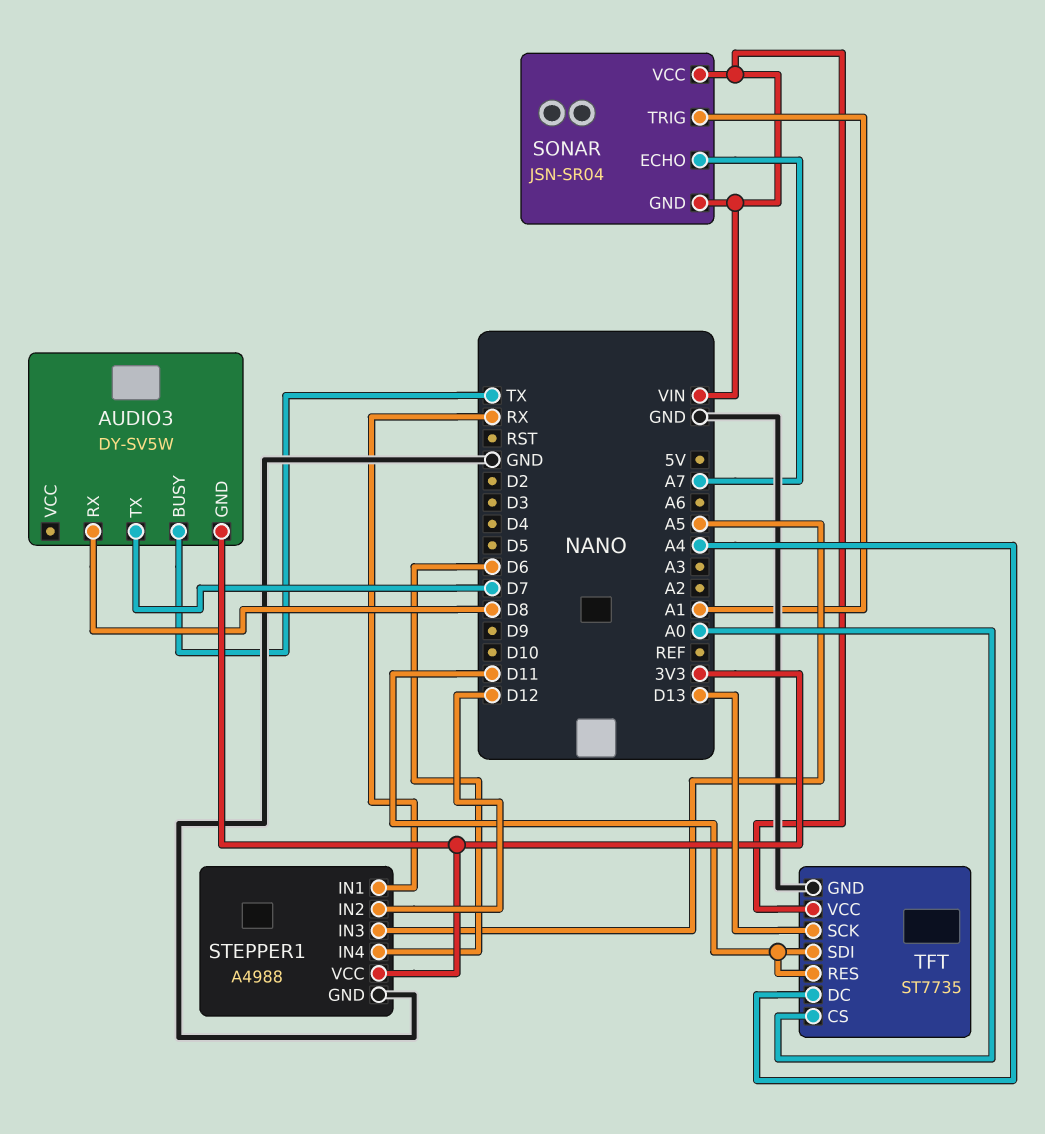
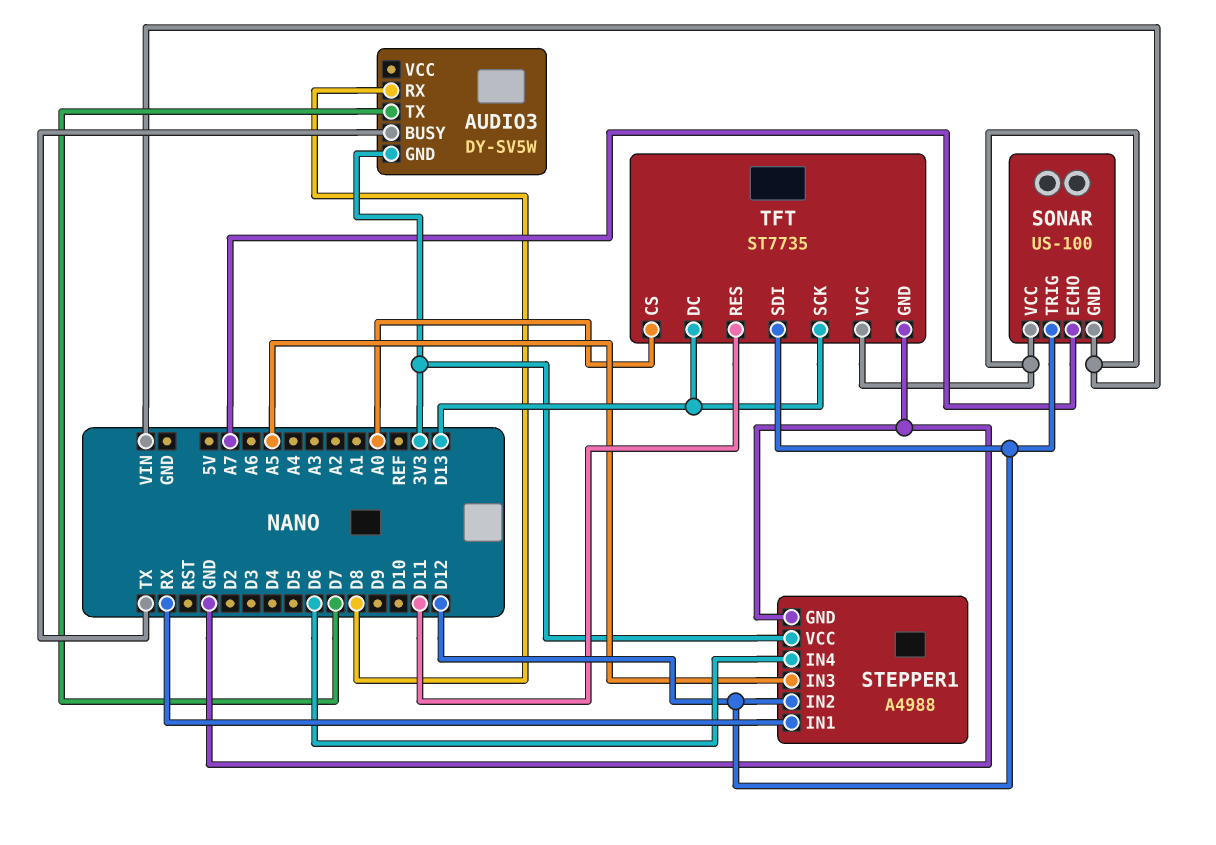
SONAR: JSN-SR04 -> US-100
SONAR pin TRIG: A1 -> D12
TFT pin DC: A4 -> D13
TFT pin SDI: D11 -> D12

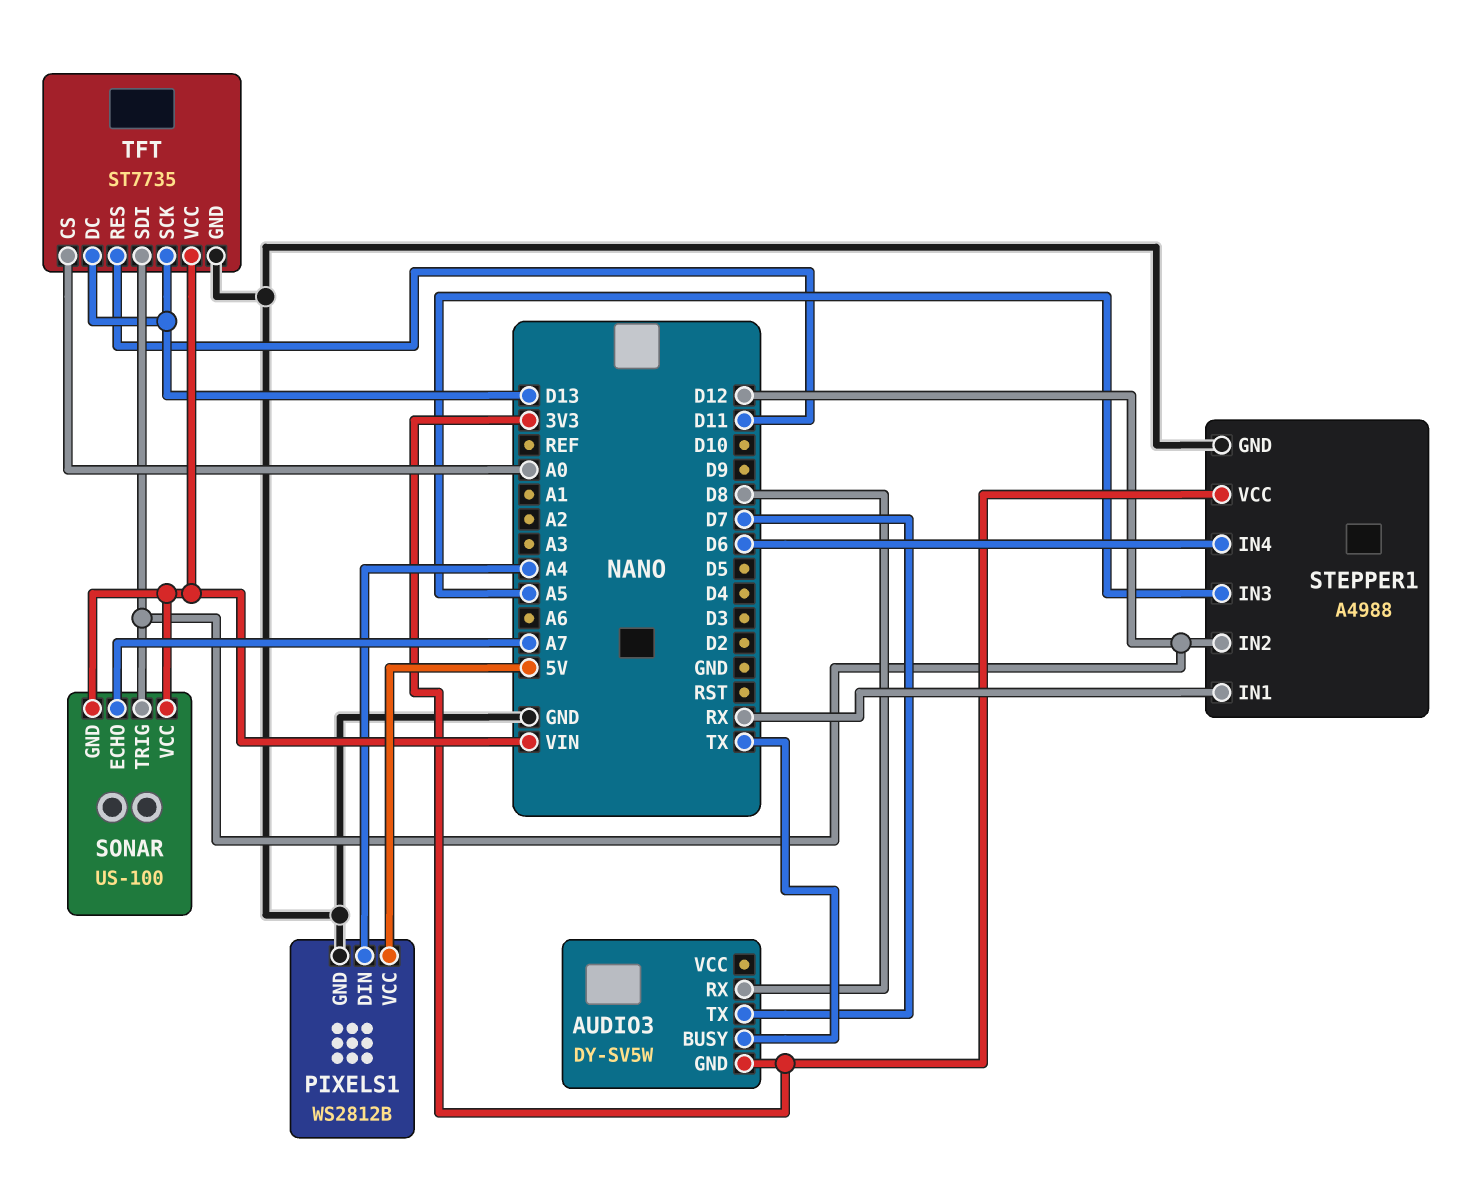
PIXELS1: none -> WS2812B
PIXELS1 pin DIN: none -> A4
PIXELS1 pin GND: none -> GND
PIXELS1 pin VCC: none -> 5V

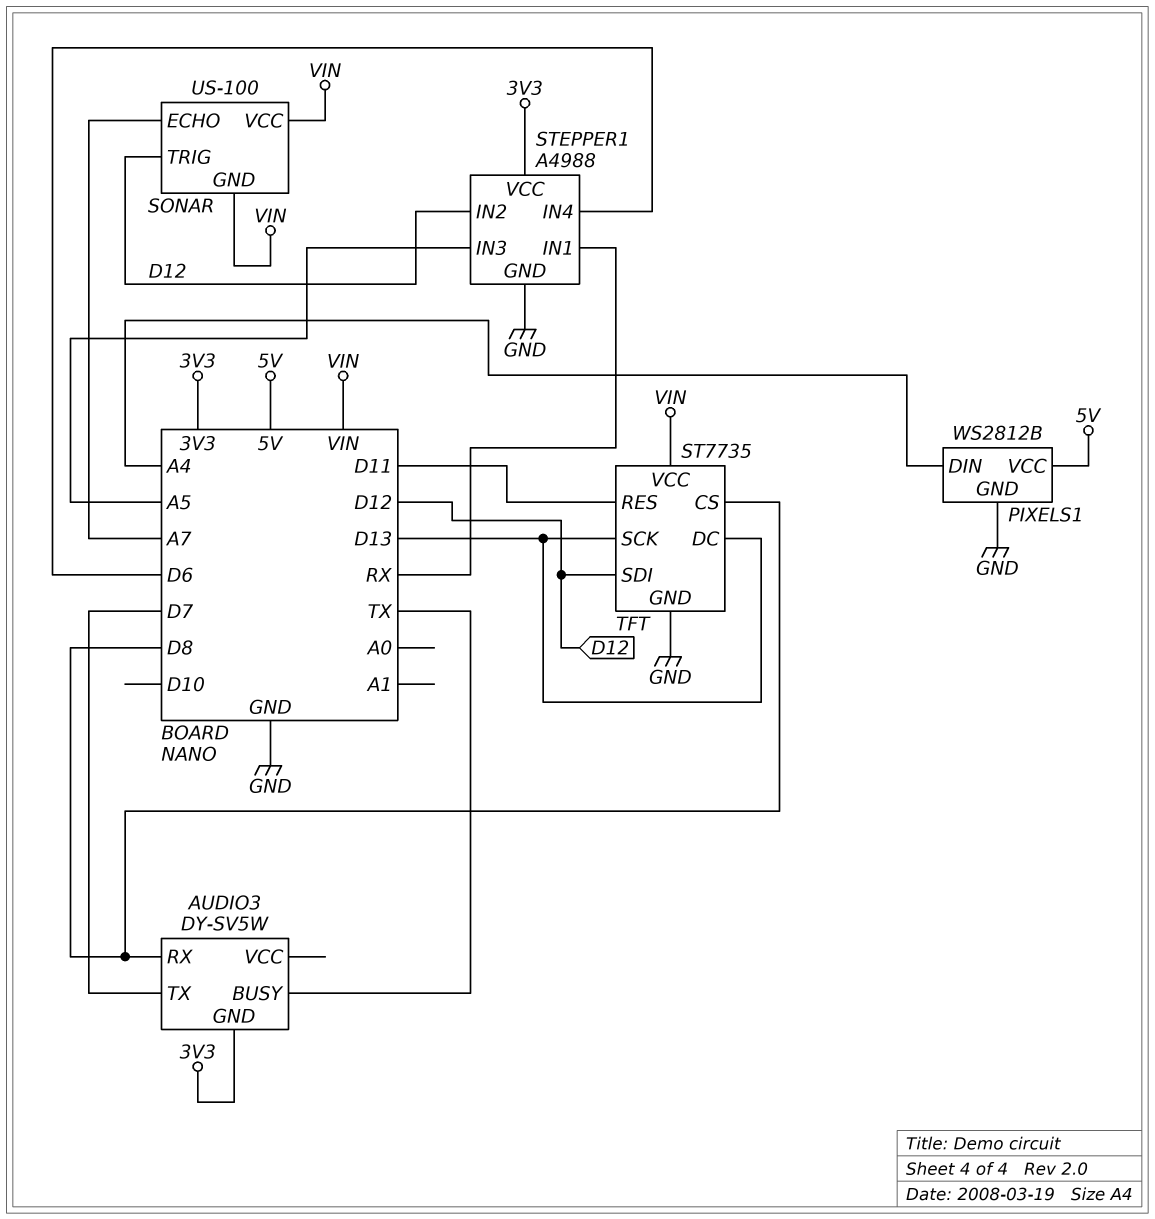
TFT pin CS: A0 -> D8

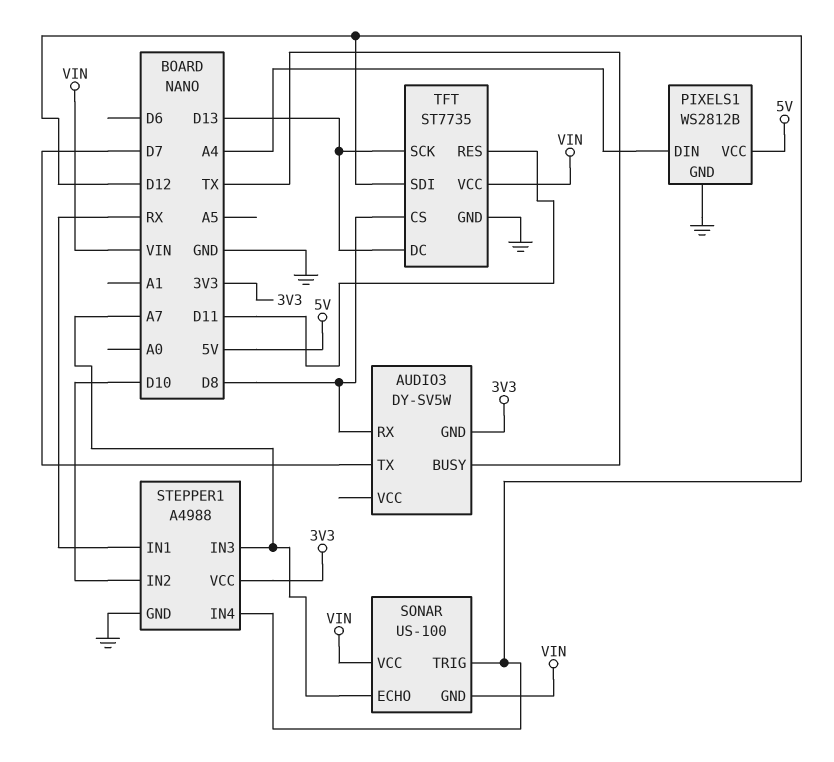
STEPPER1 pin IN2: D12 -> D10
STEPPER1 pin IN3: A5 -> A7
STEPPER1 pin IN4: D6 -> D12

